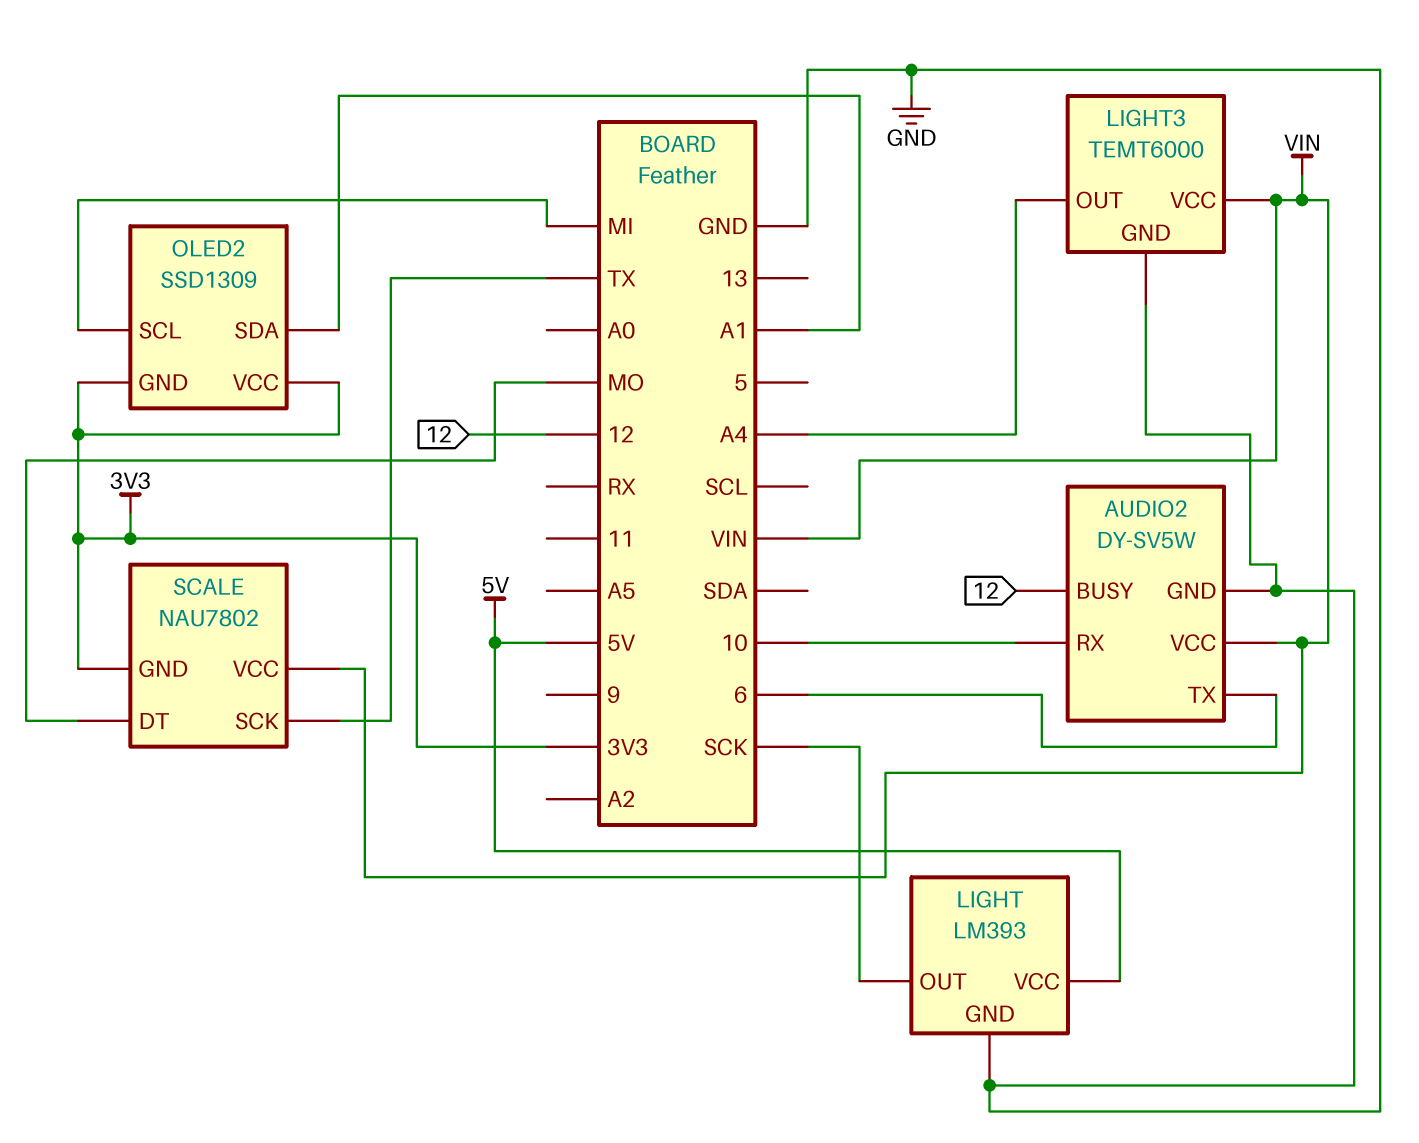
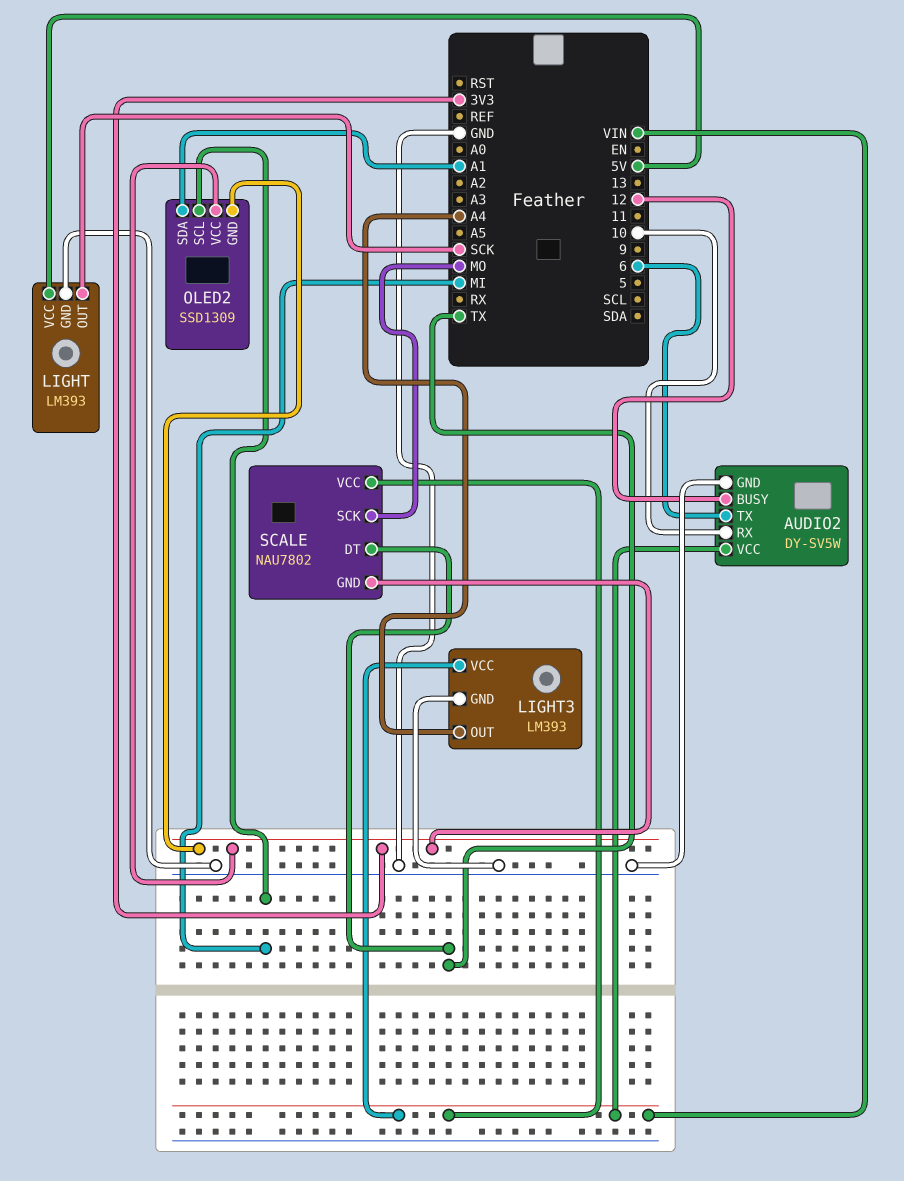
LIGHT3: TEMT6000 -> LM393
SCALE pin DT: MO -> TX
SCALE pin SCK: TX -> MO

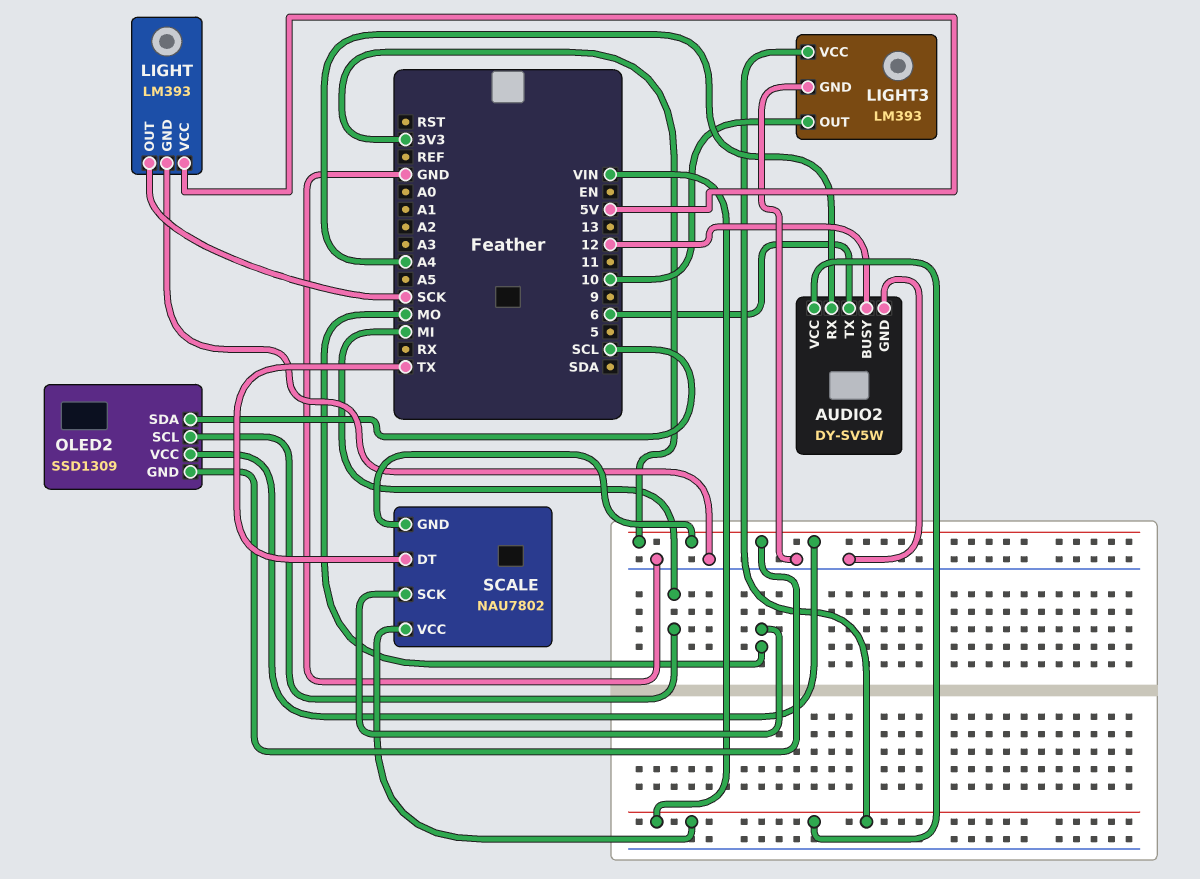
AUDIO2 pin RX: 10 -> A4
LIGHT3 pin OUT: A4 -> 10
OLED2 pin SDA: A1 -> SCL

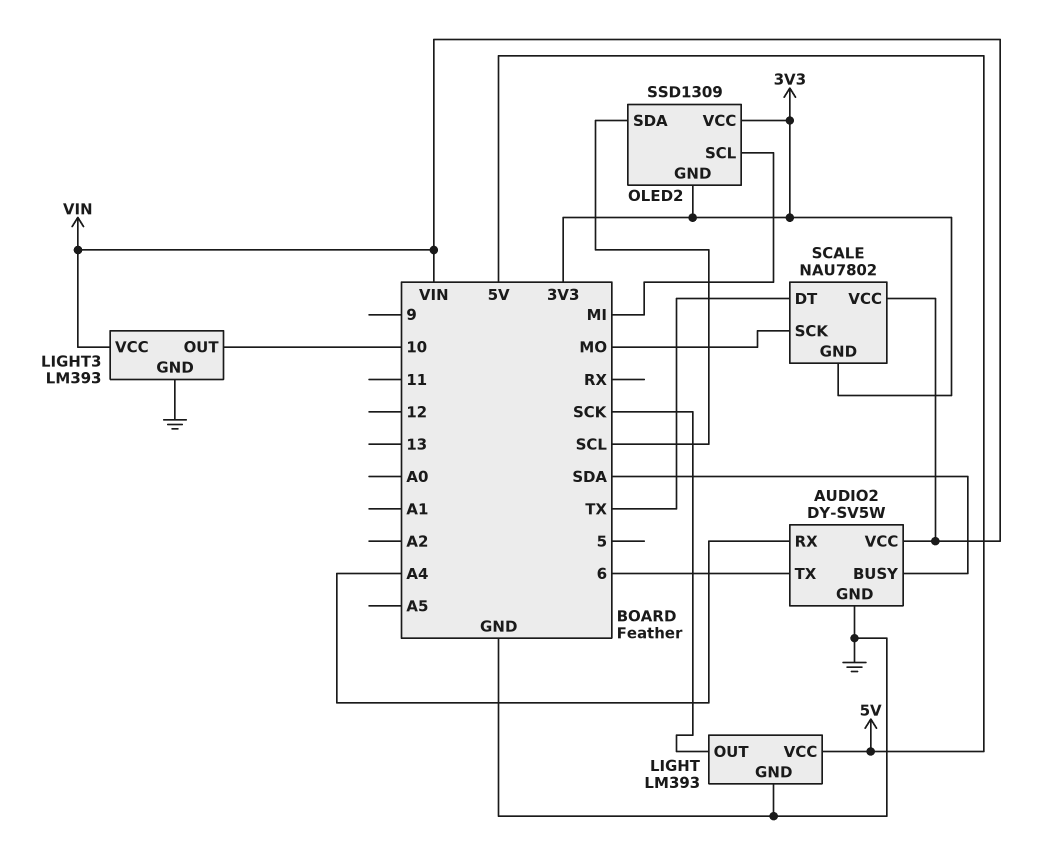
AUDIO2 pin BUSY: 12 -> SDA

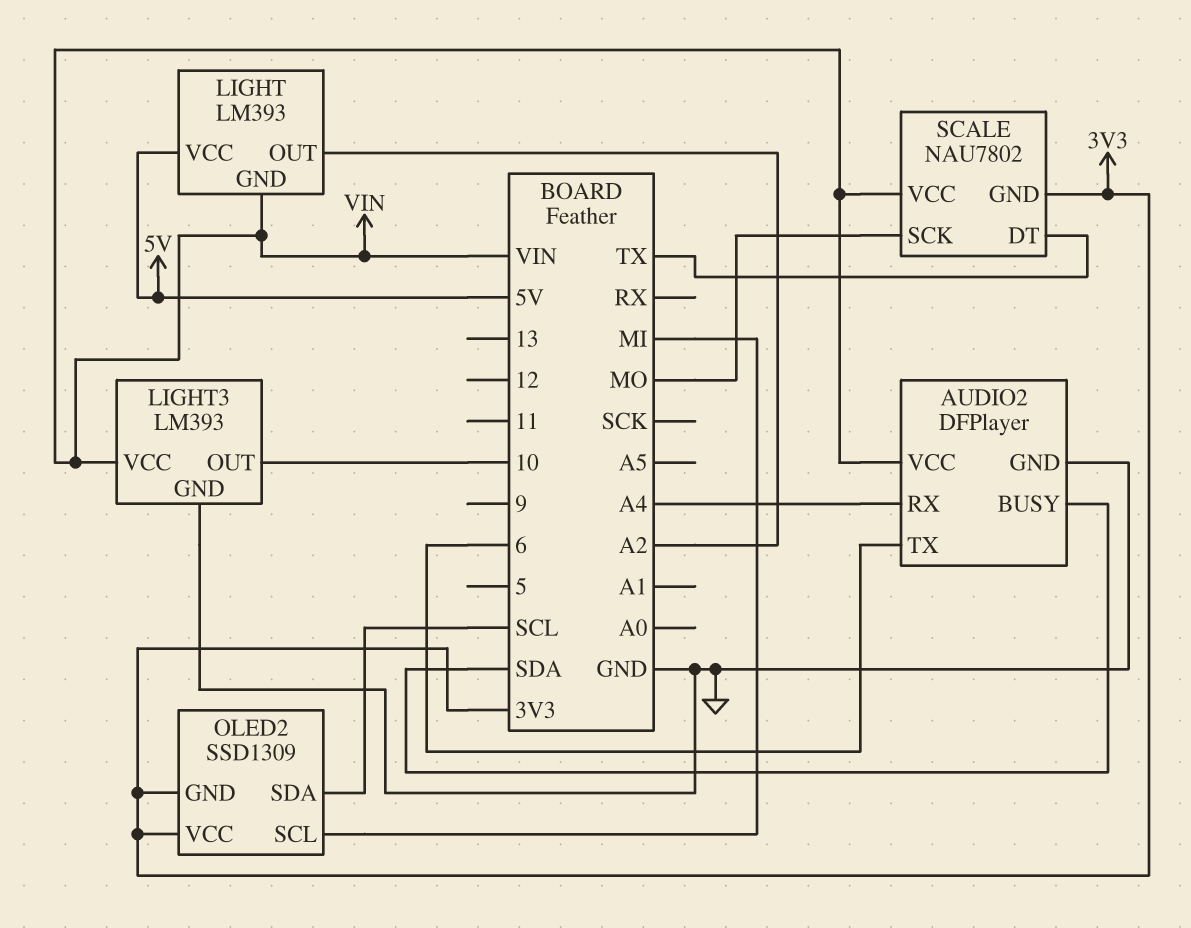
AUDIO2: DY-SV5W -> DFPlayer
LIGHT pin GND: GND -> VIN
LIGHT pin OUT: SCK -> A2

